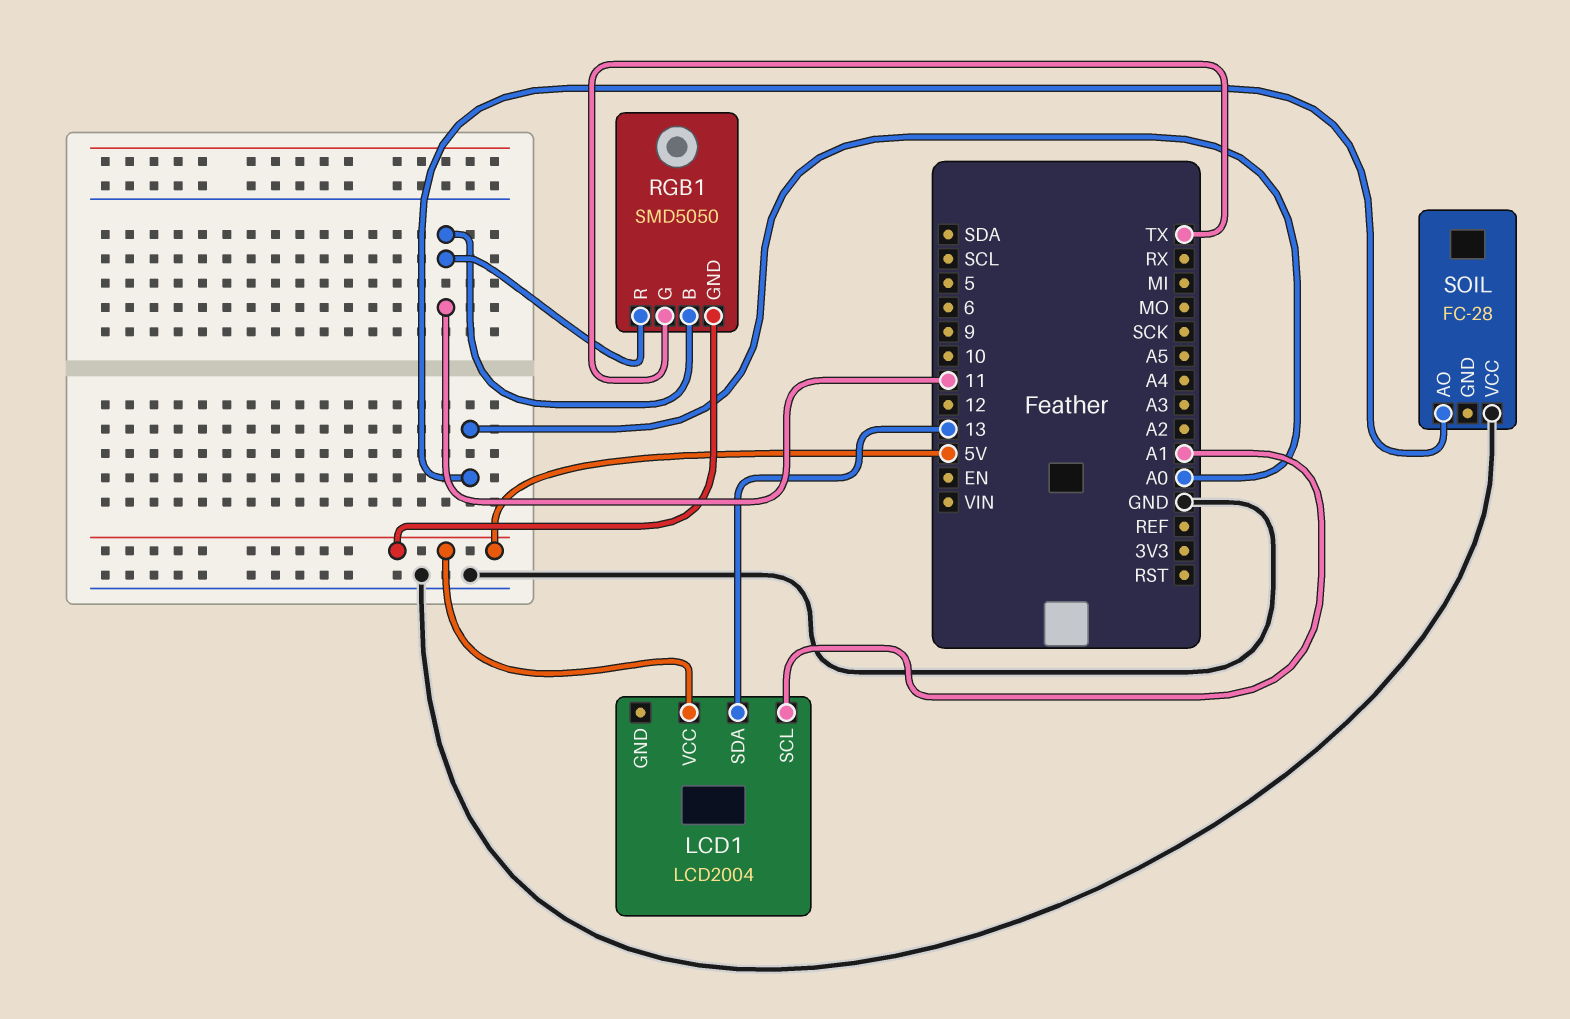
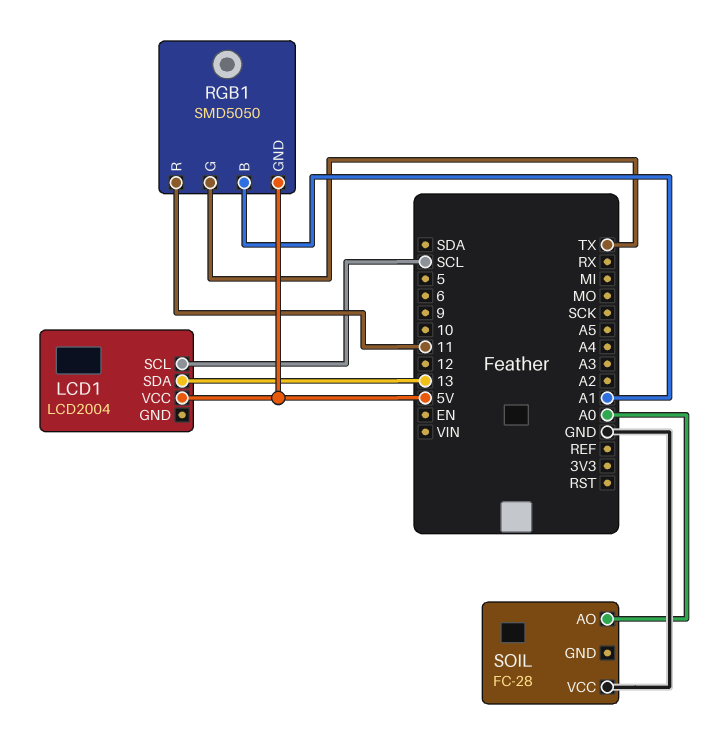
LCD1 pin SCL: A1 -> SCL
RGB1 pin B: 11 -> A1

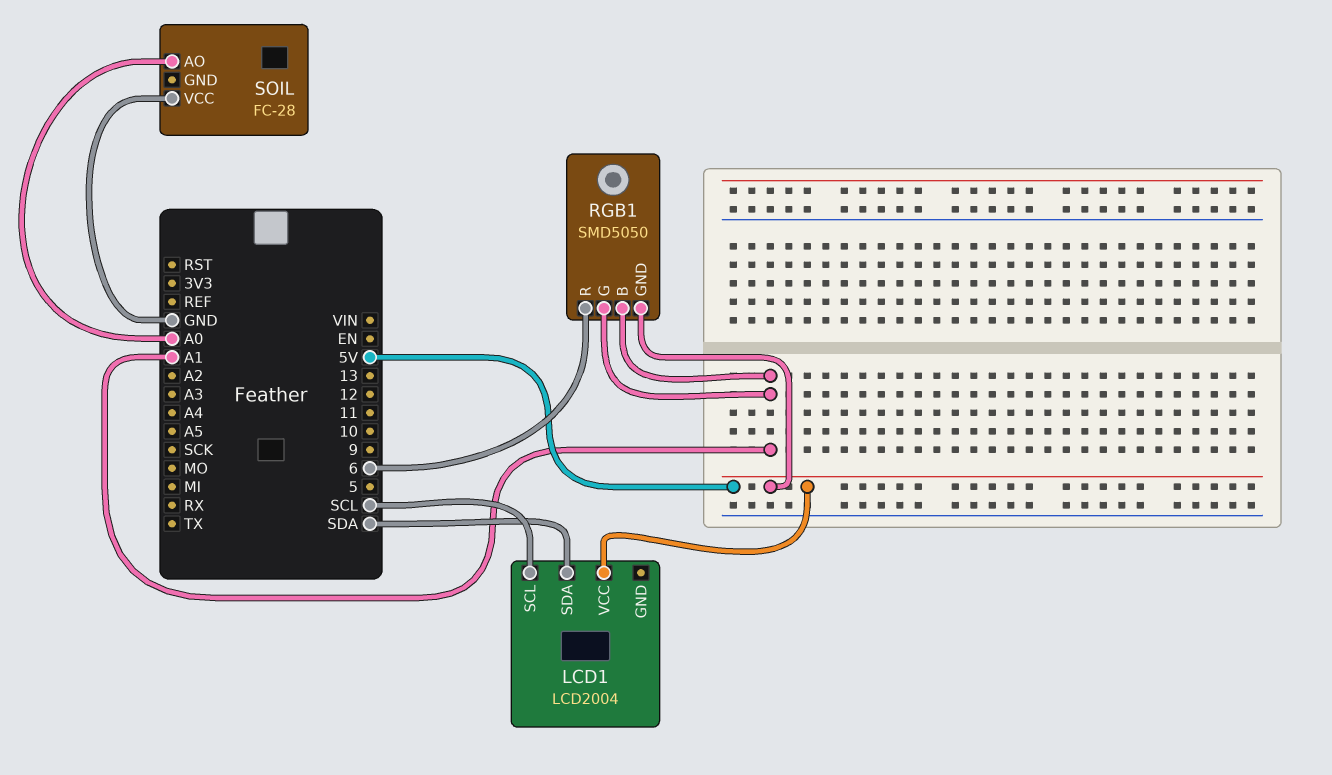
LCD1 pin SDA: 13 -> SDA
RGB1 pin G: TX -> A1
RGB1 pin R: 11 -> 6

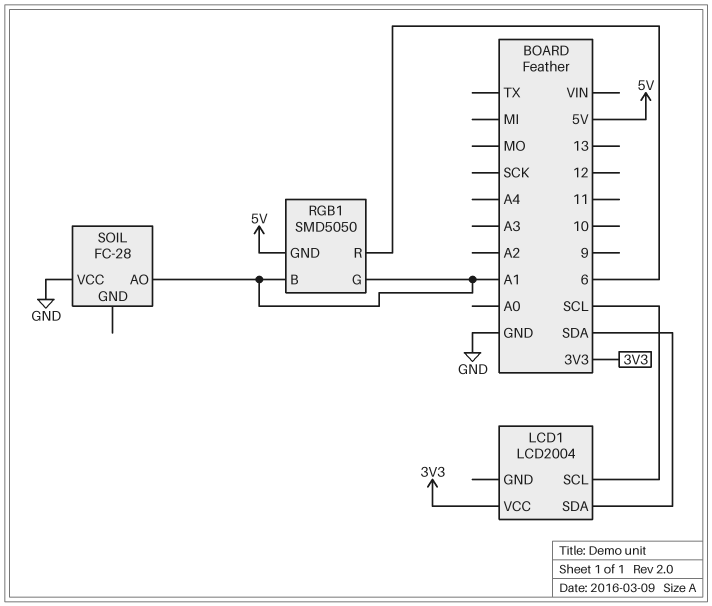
LCD1 pin VCC: 5V -> 3V3
SOIL pin AO: A0 -> A1

